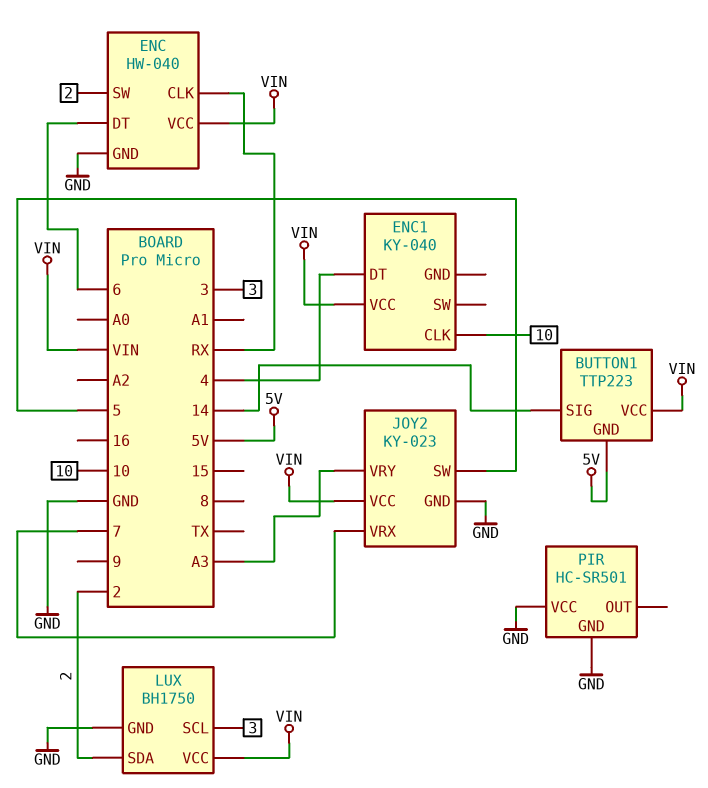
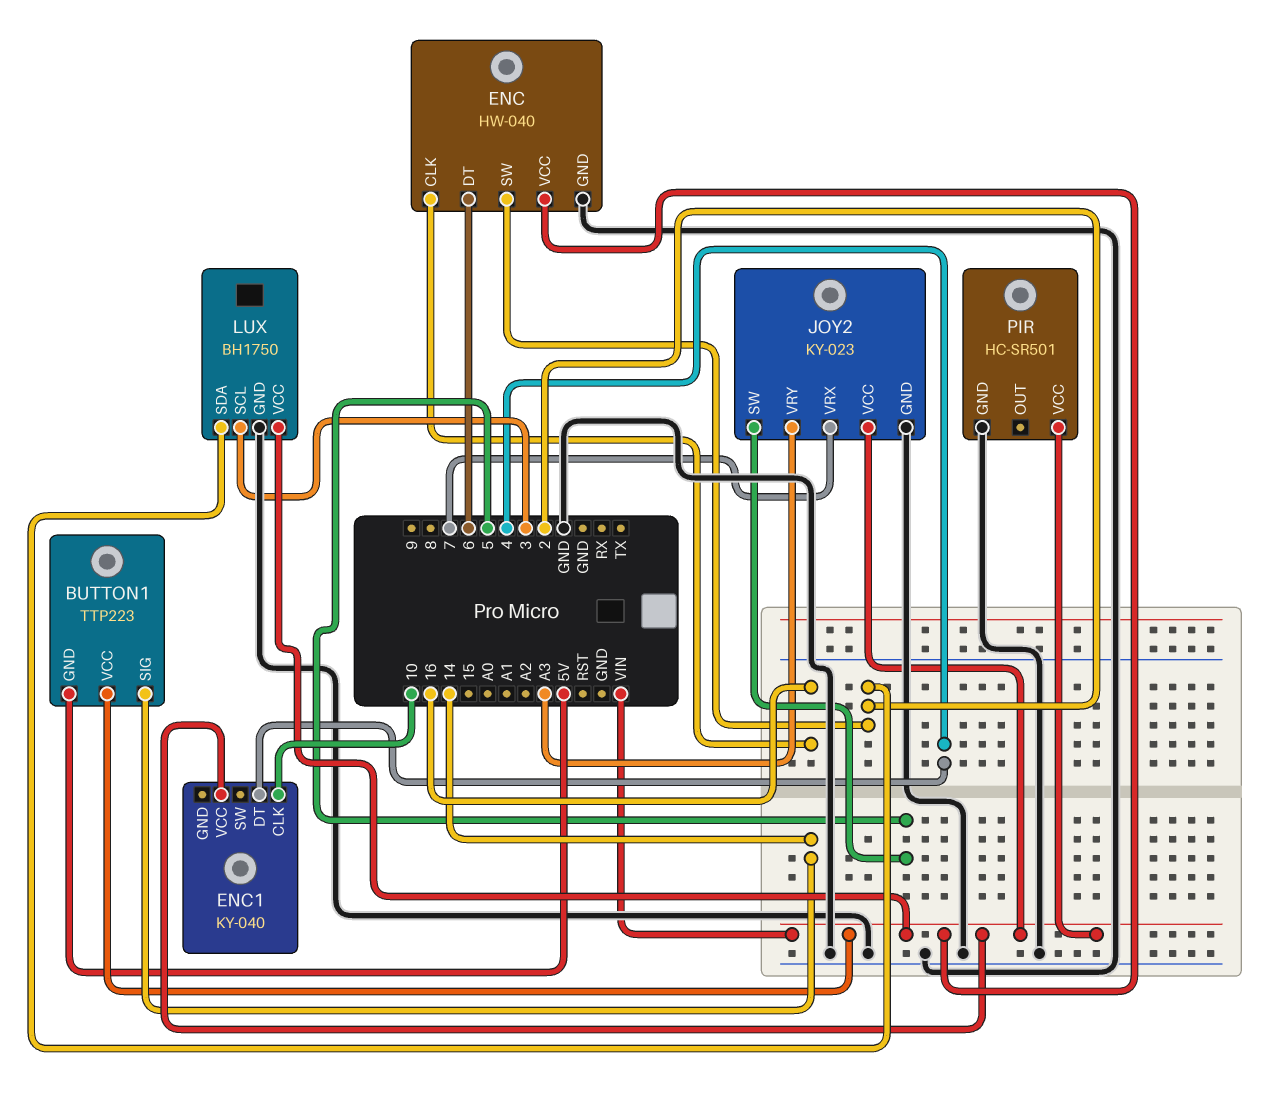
ENC pin CLK: RX -> 16
PIR pin VCC: GND -> VIN

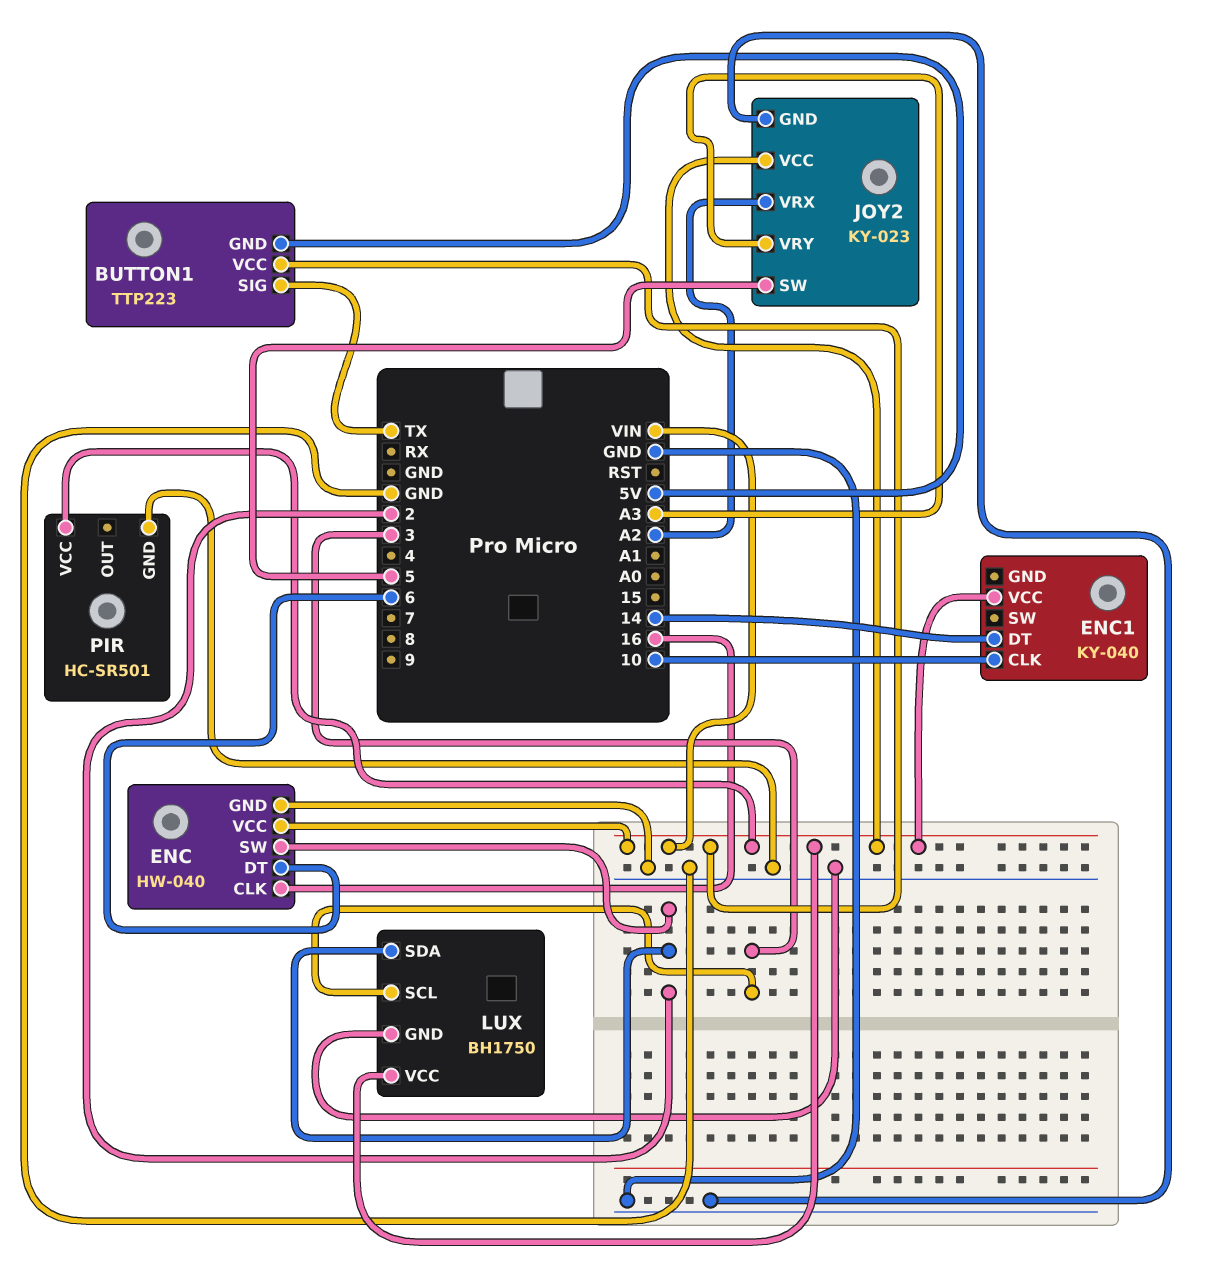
BUTTON1 pin SIG: 14 -> TX
ENC1 pin DT: 4 -> 14
JOY2 pin VRX: 7 -> A2

